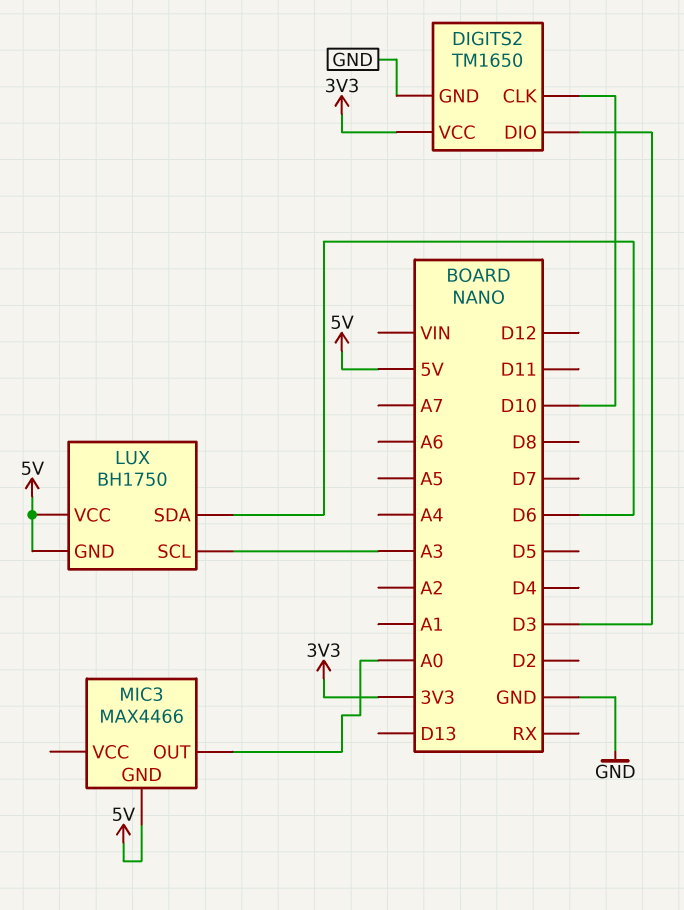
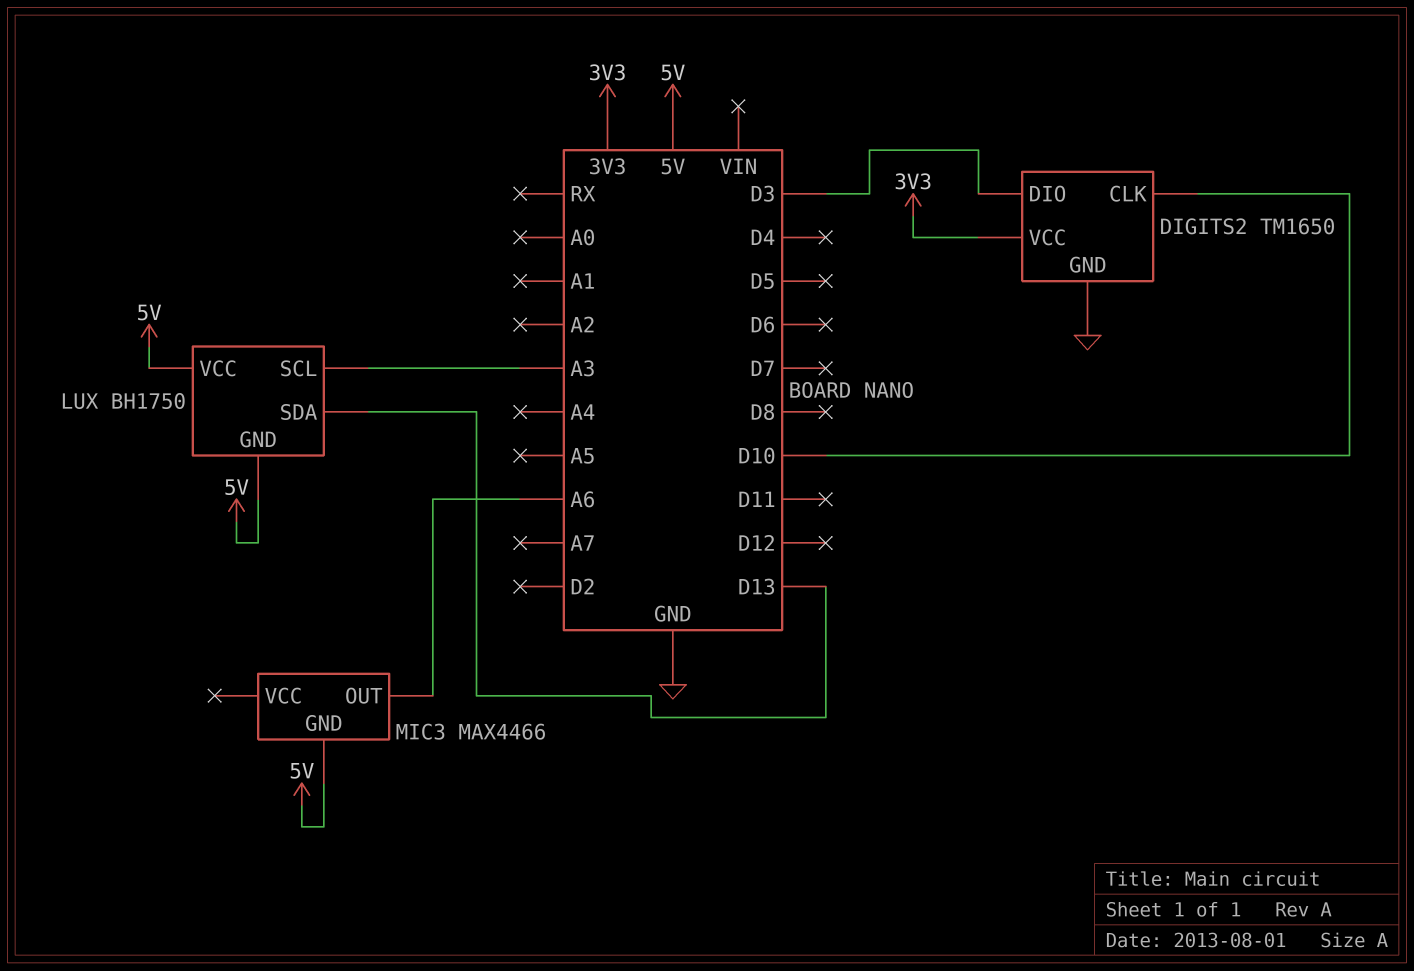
LUX pin SDA: D6 -> D13
MIC3 pin OUT: A0 -> A6

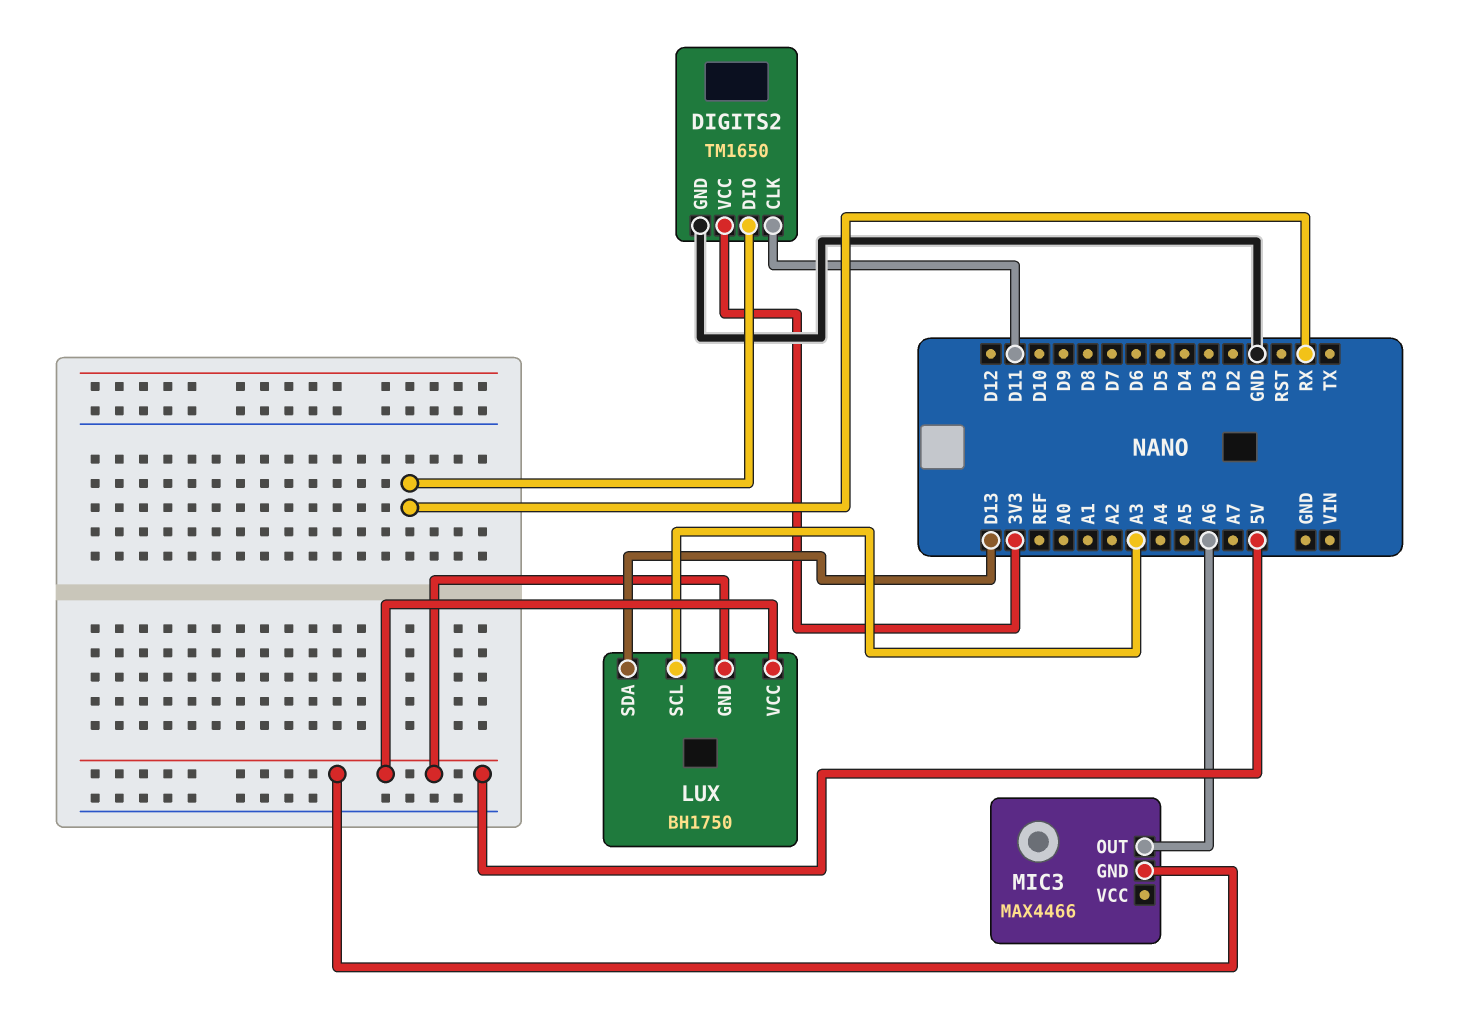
DIGITS2 pin CLK: D10 -> D11
DIGITS2 pin DIO: D3 -> RX

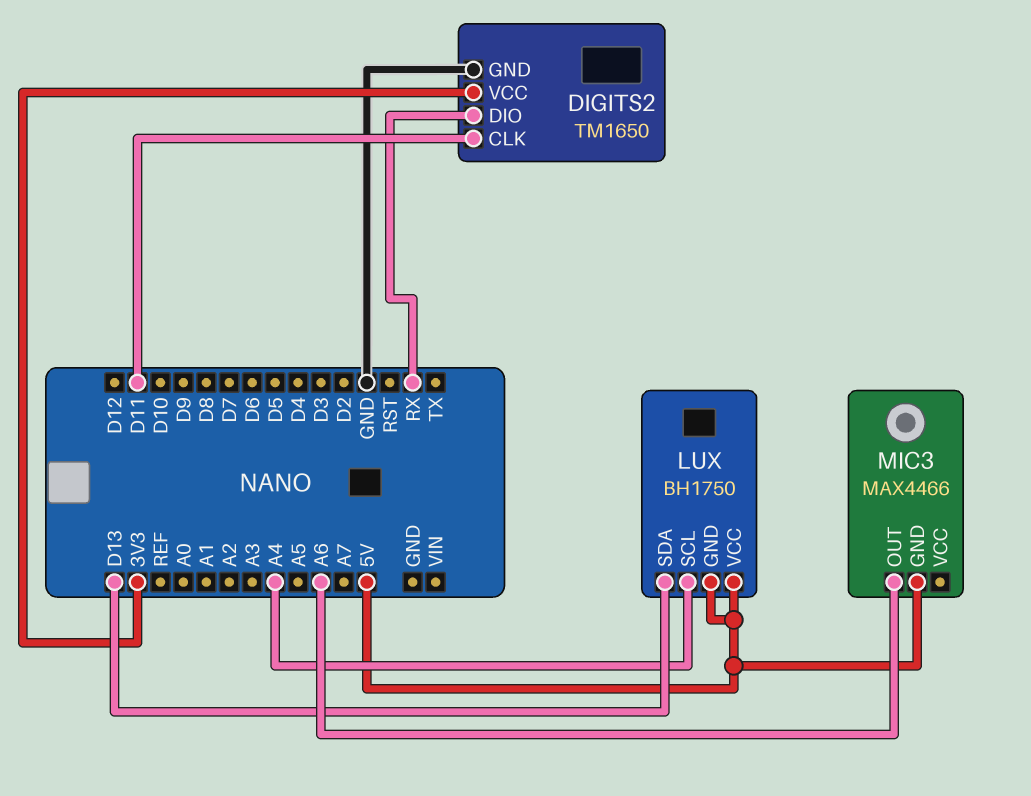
LUX pin SCL: A3 -> A4

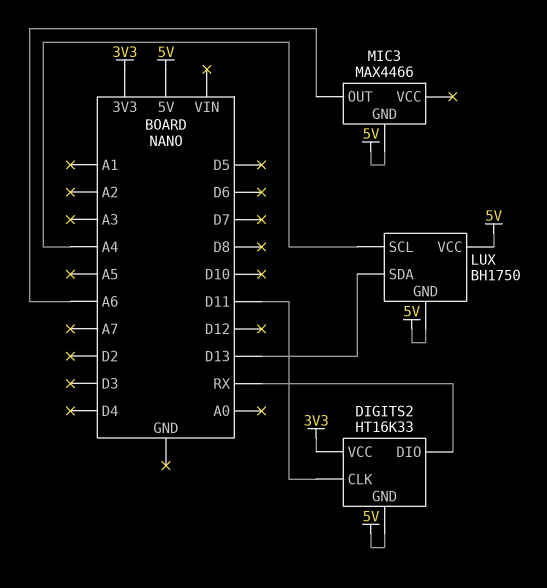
DIGITS2: TM1650 -> HT16K33
DIGITS2 pin GND: GND -> 5V

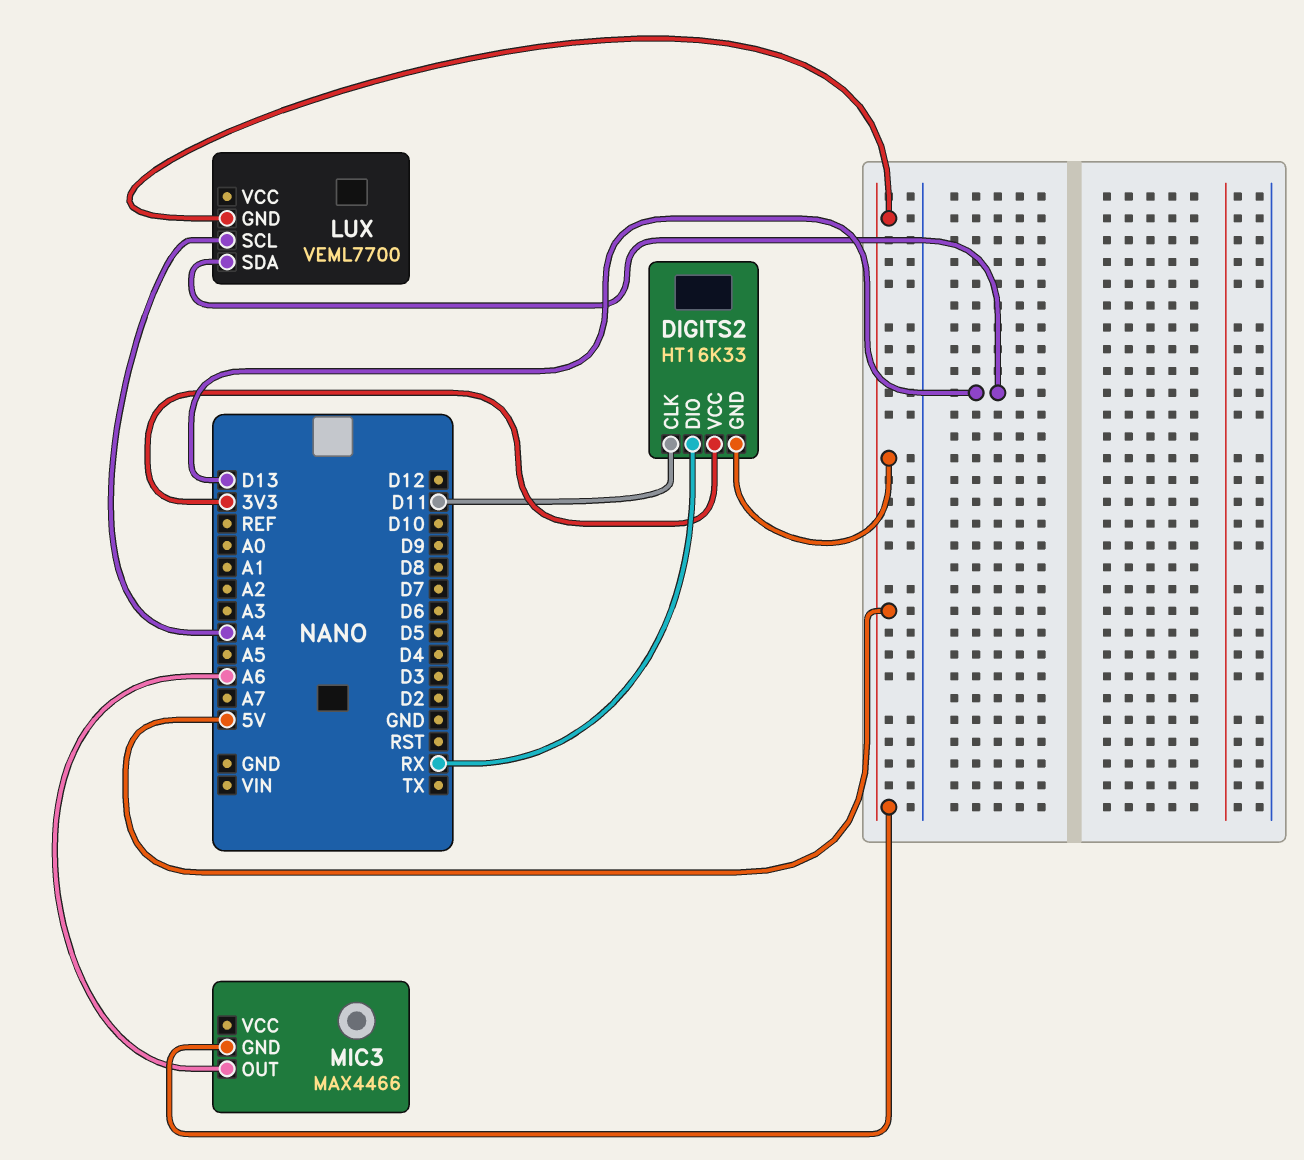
LUX: BH1750 -> VEML7700
LUX pin VCC: 5V -> none

